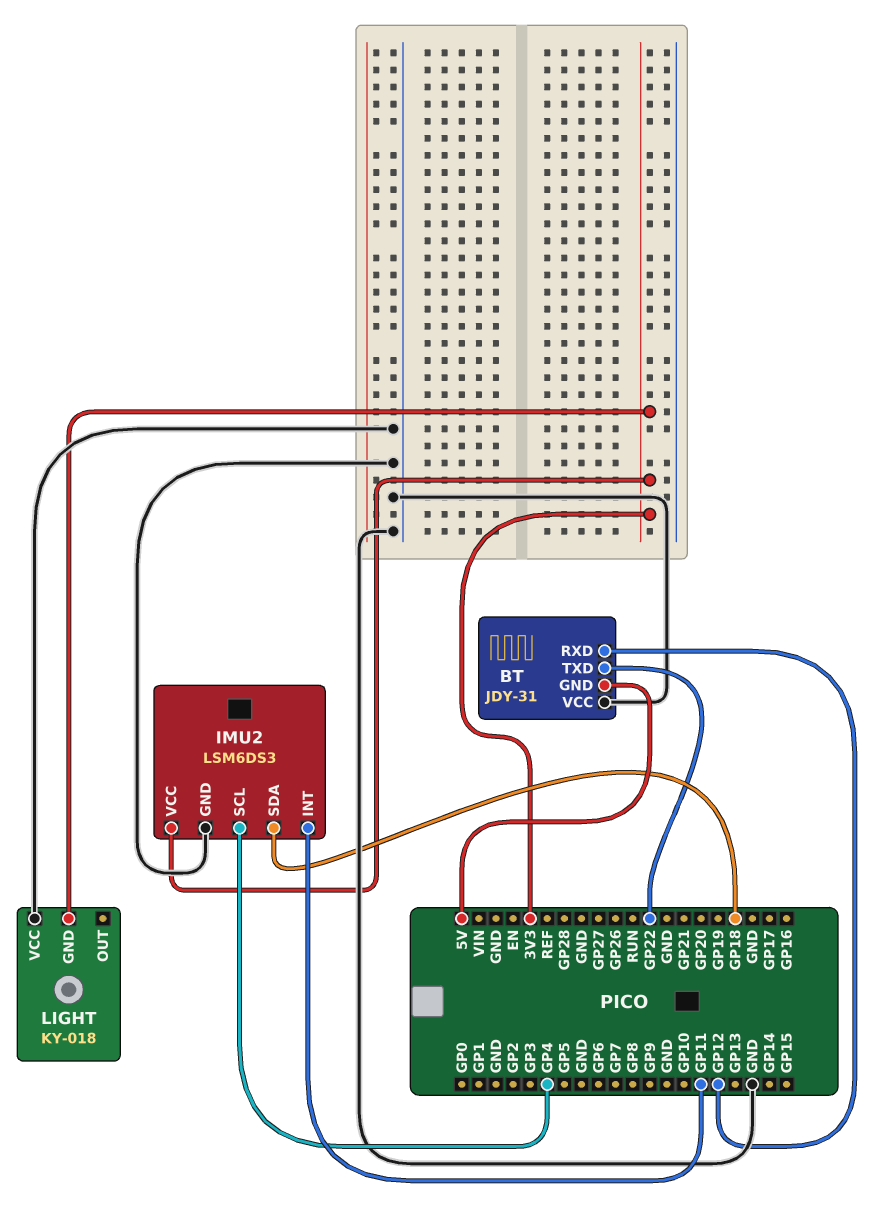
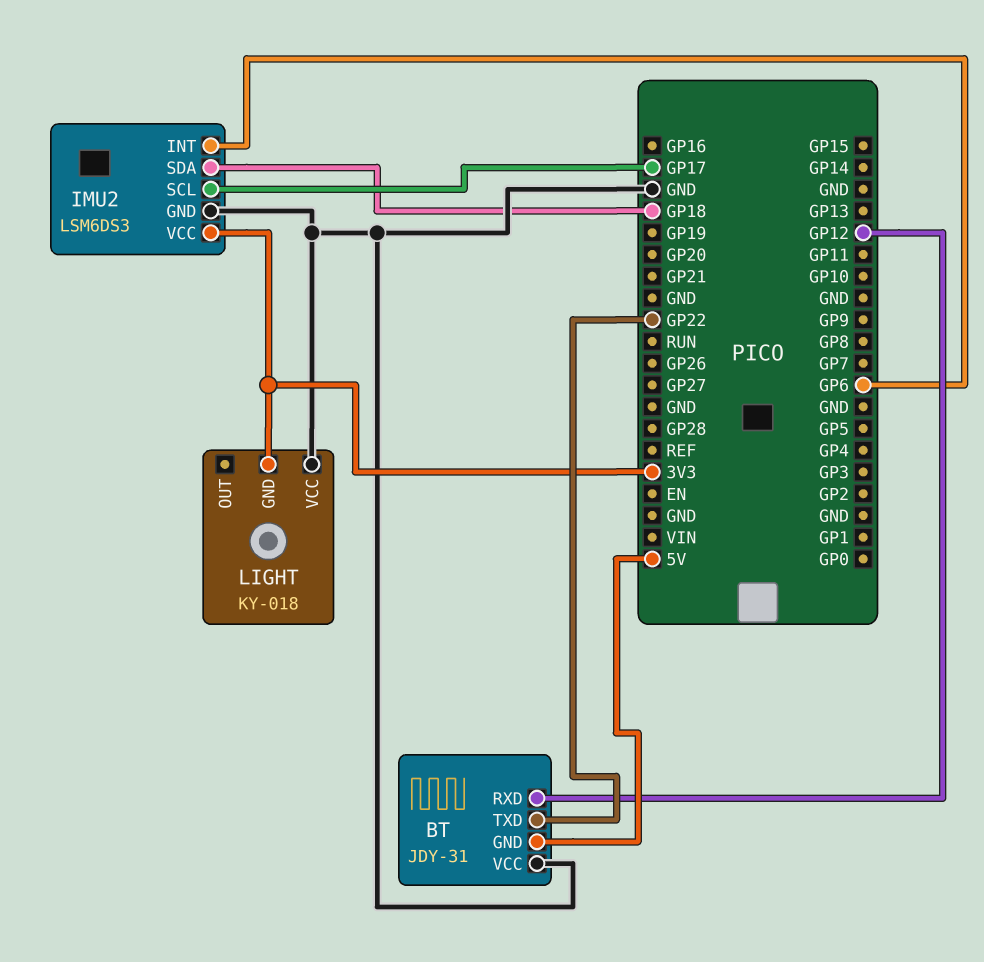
IMU2 pin INT: GP11 -> GP6
IMU2 pin SCL: GP4 -> GP17

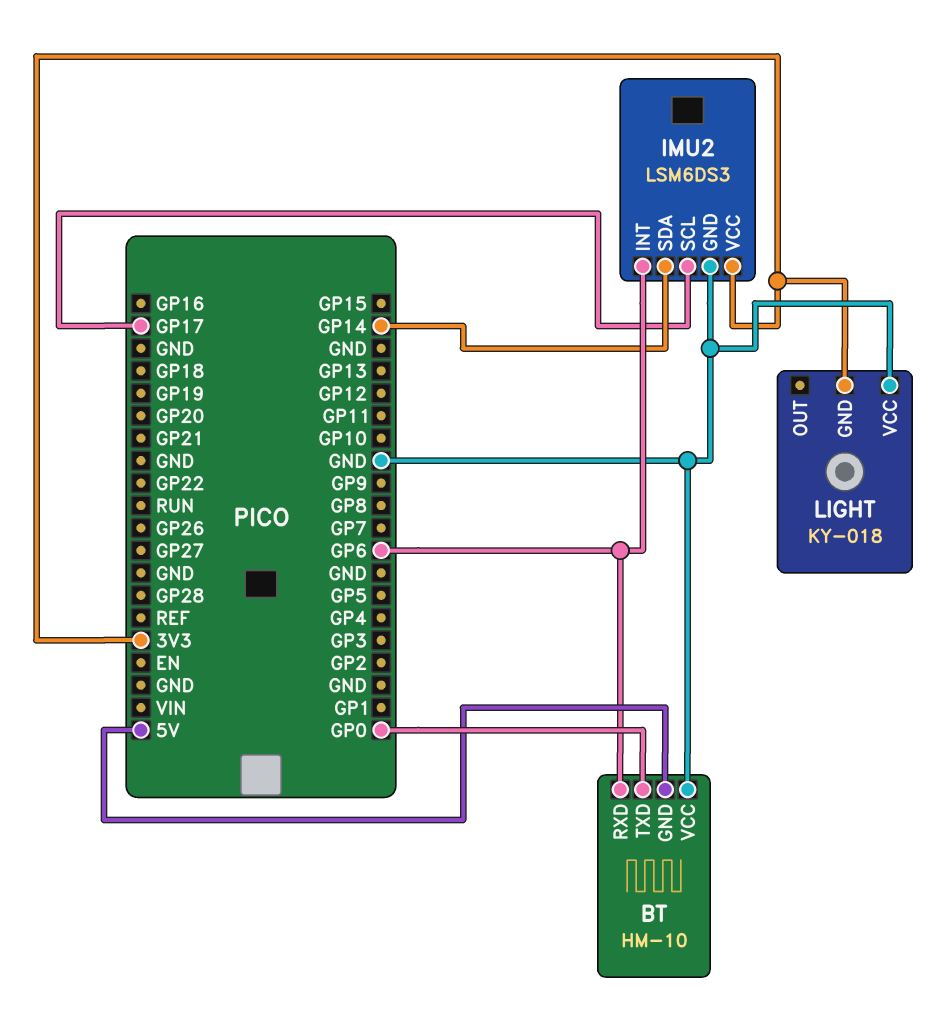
BT: JDY-31 -> HM-10
BT pin RXD: GP12 -> GP6
BT pin TXD: GP22 -> GP0
IMU2 pin SDA: GP18 -> GP14

